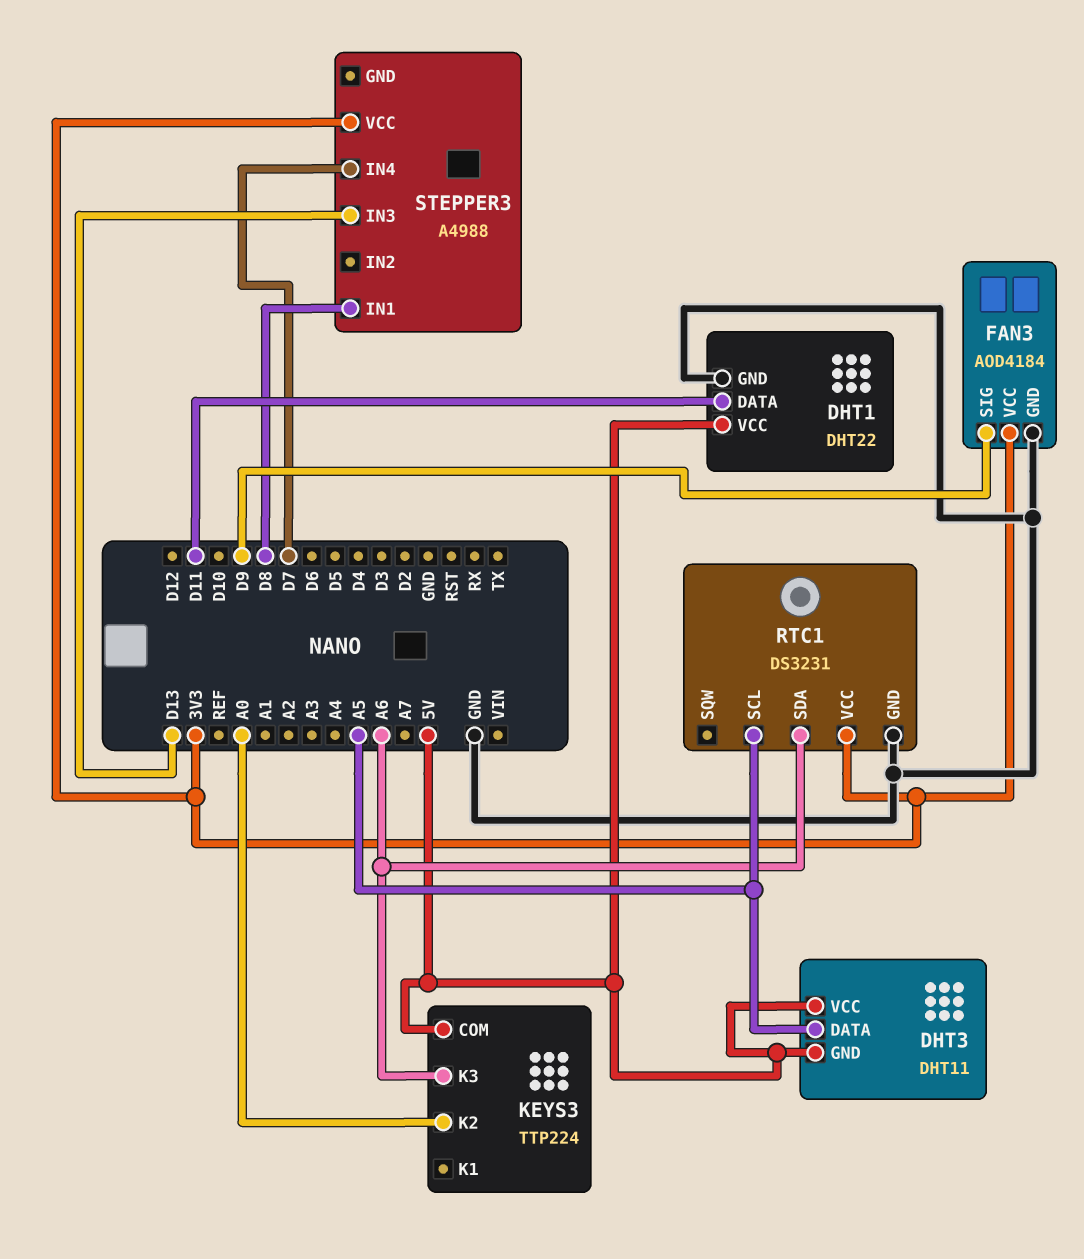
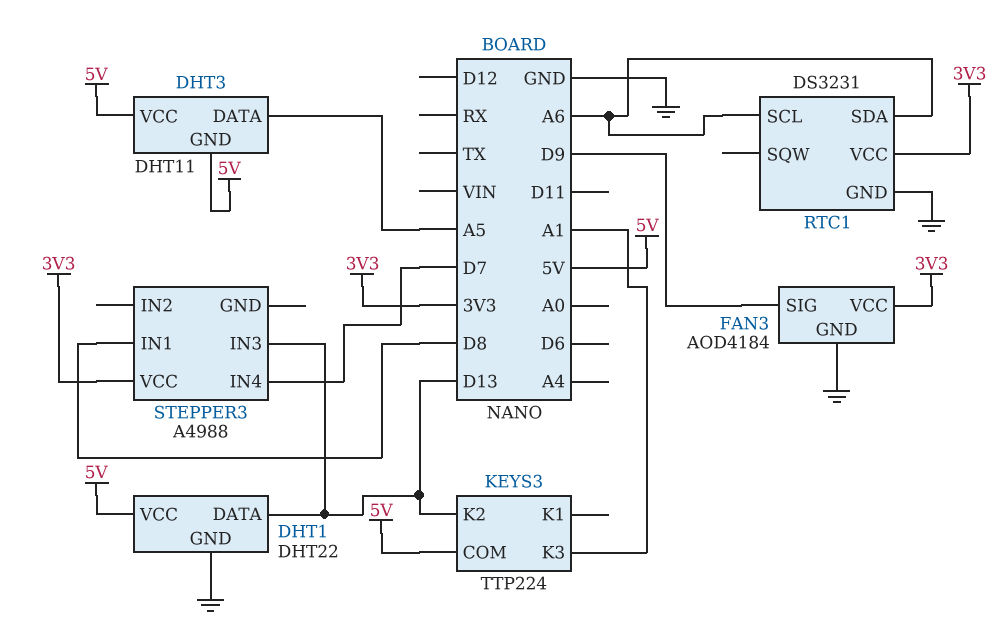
DHT1 pin DATA: D11 -> D13
KEYS3 pin K2: A0 -> D13
KEYS3 pin K3: A6 -> A1
RTC1 pin SCL: A5 -> A6

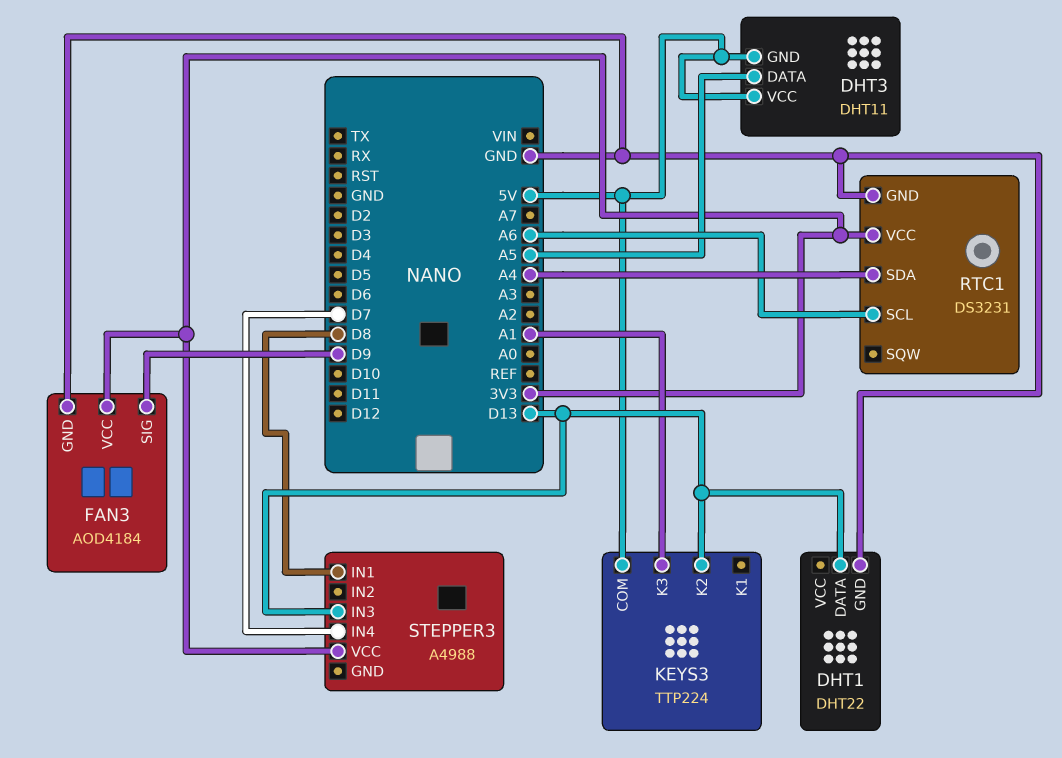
DHT1 pin VCC: 5V -> none
RTC1 pin SDA: A6 -> A4

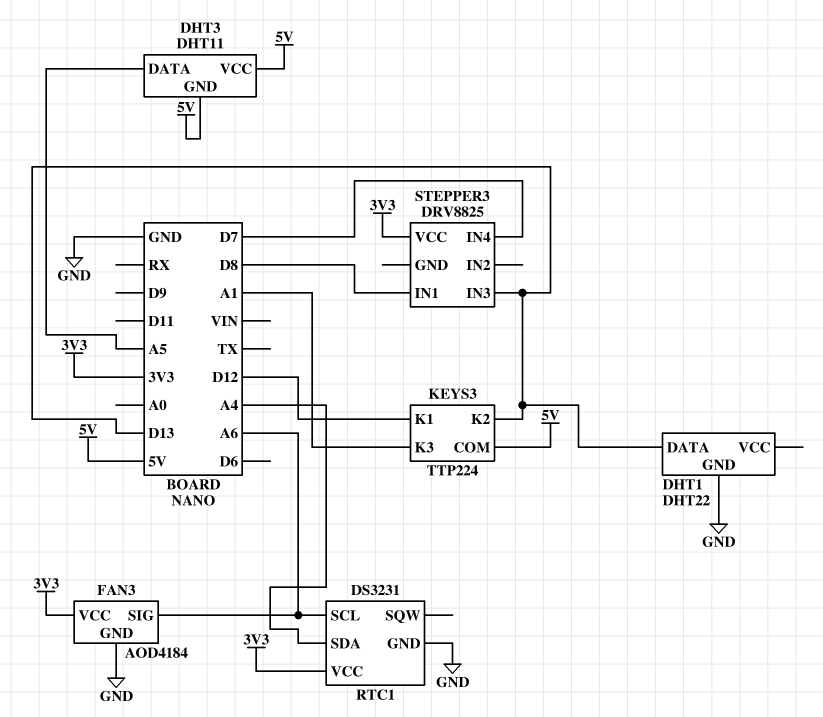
FAN3 pin SIG: D9 -> A6
KEYS3 pin K1: none -> D12
STEPPER3: A4988 -> DRV8825

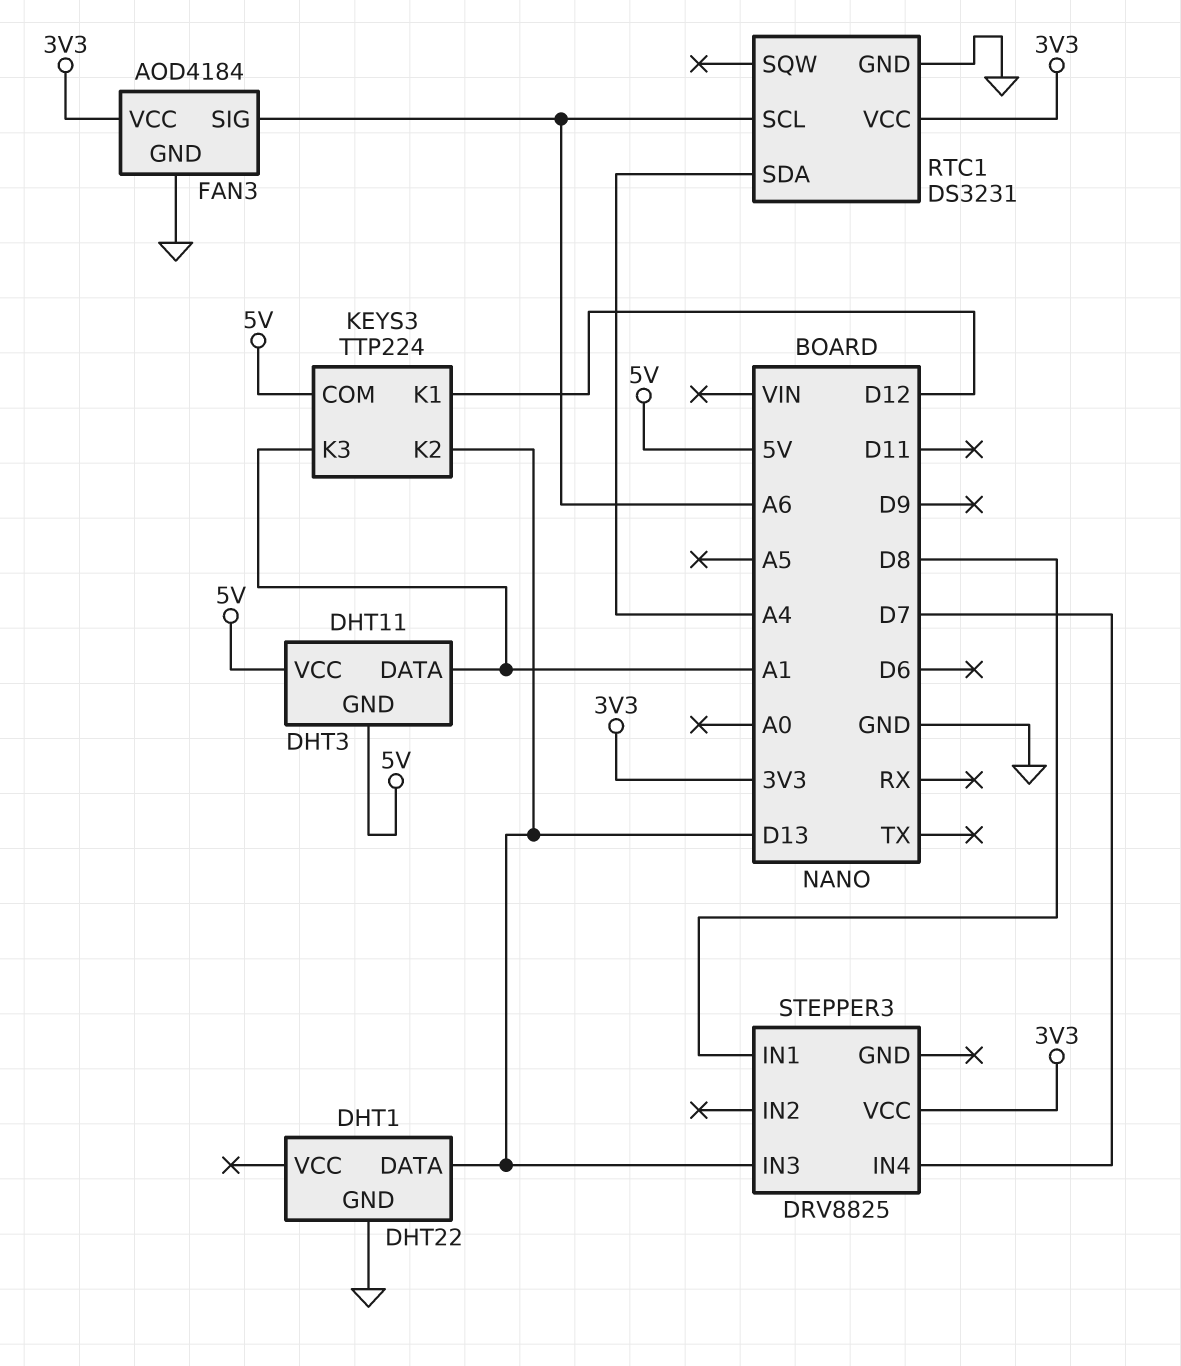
DHT3 pin DATA: A5 -> A1

